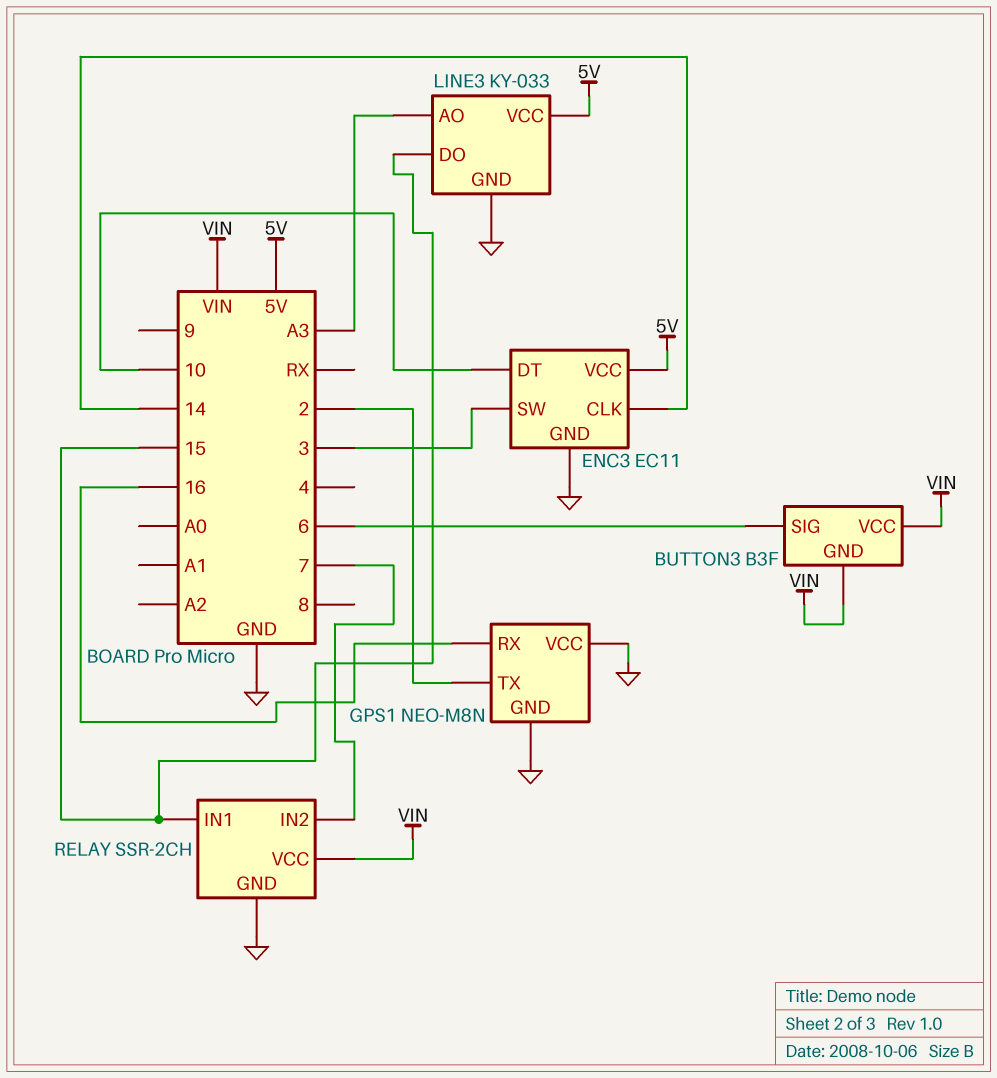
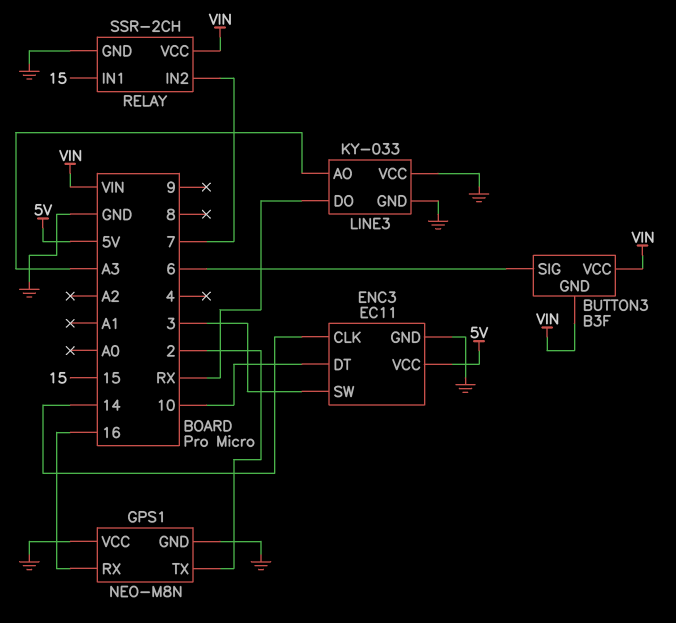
LINE3 pin DO: 15 -> RX
LINE3 pin VCC: 5V -> GND

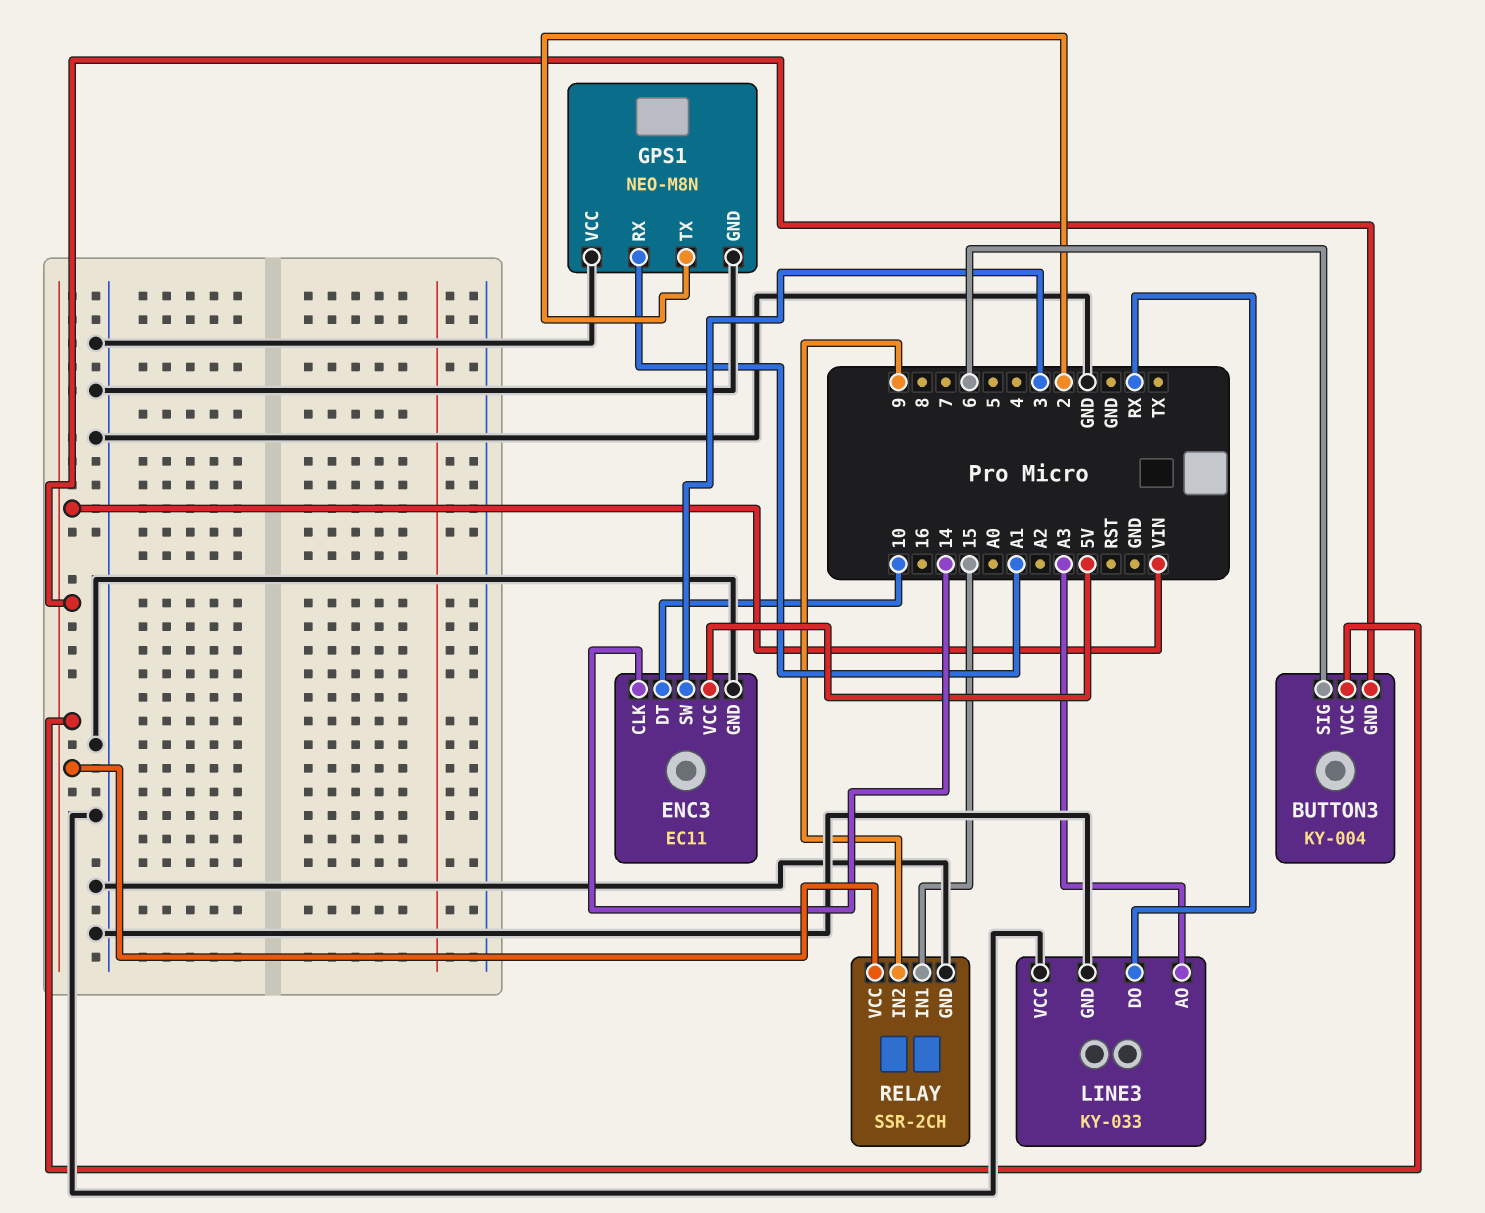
BUTTON3: B3F -> KY-004
GPS1 pin RX: 16 -> A1
RELAY pin IN2: 7 -> 9

